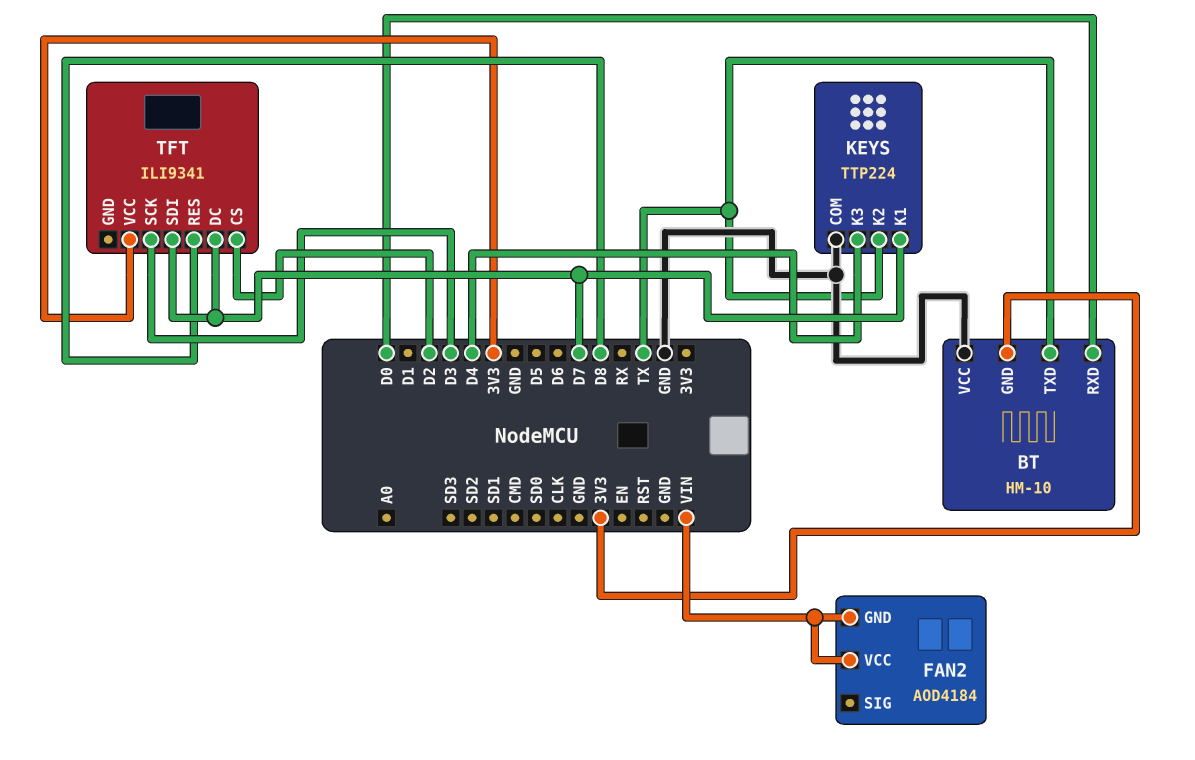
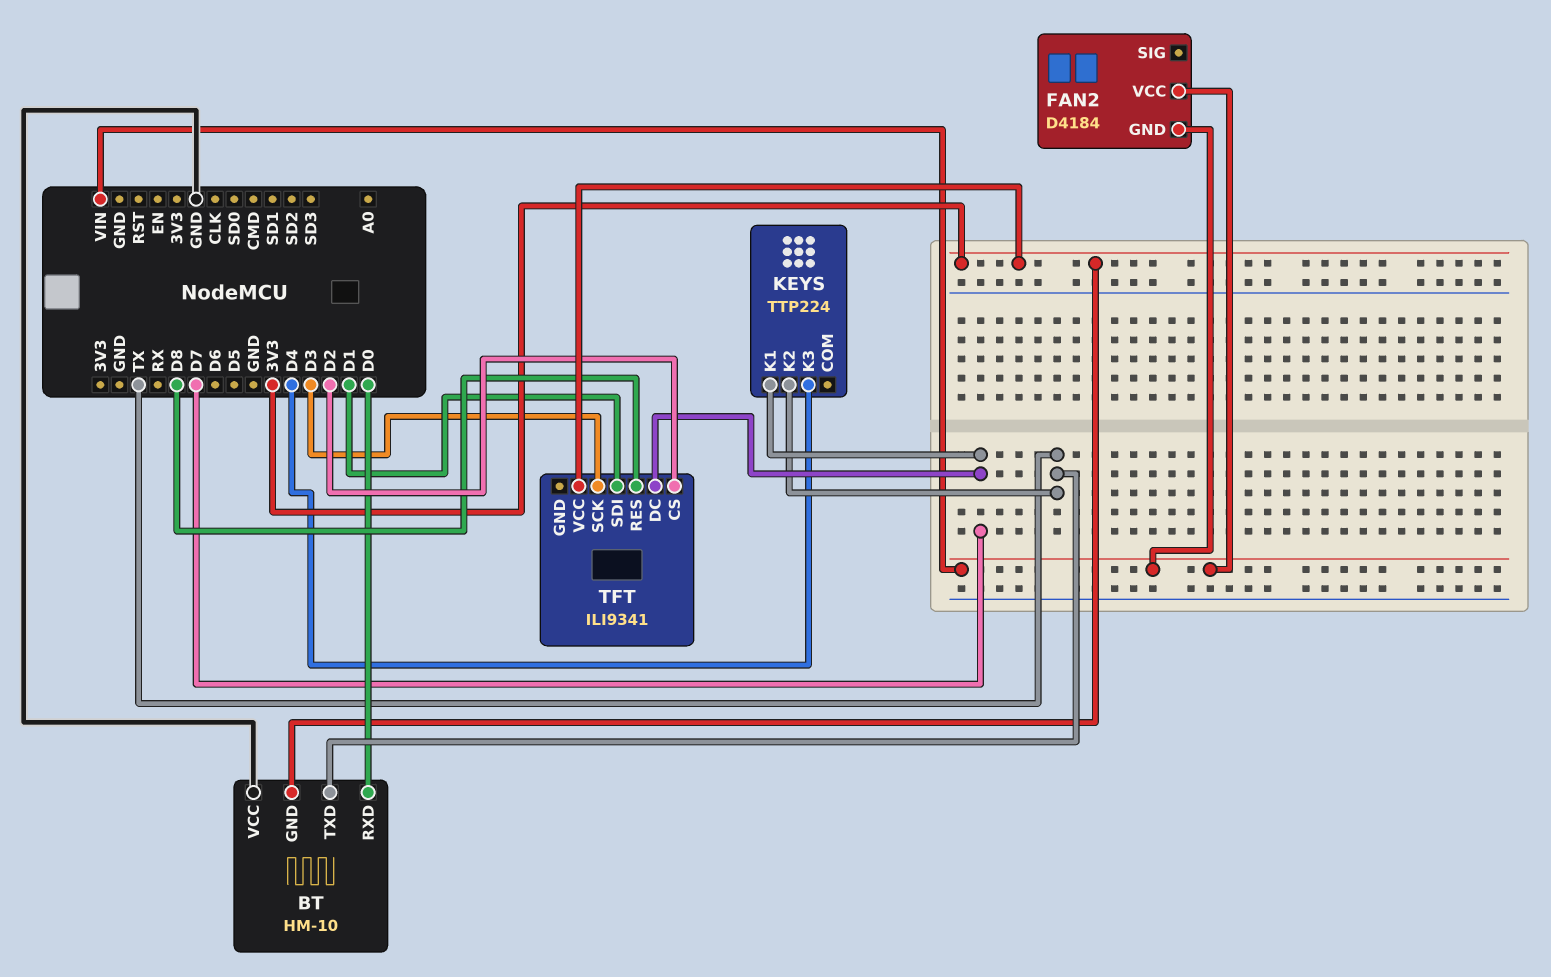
FAN2: AOD4184 -> D4184
KEYS pin COM: GND -> none
TFT pin SDI: D7 -> D1

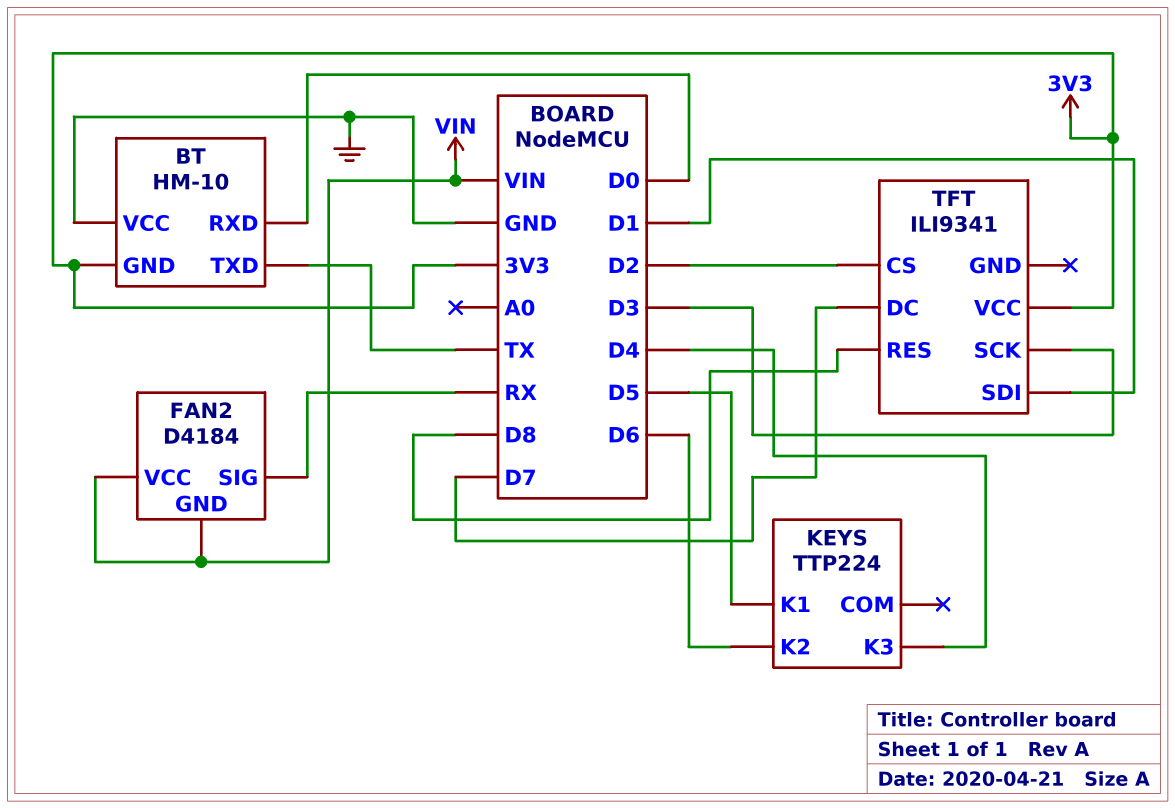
FAN2 pin SIG: none -> RX
KEYS pin K1: D7 -> D5
KEYS pin K2: TX -> D6

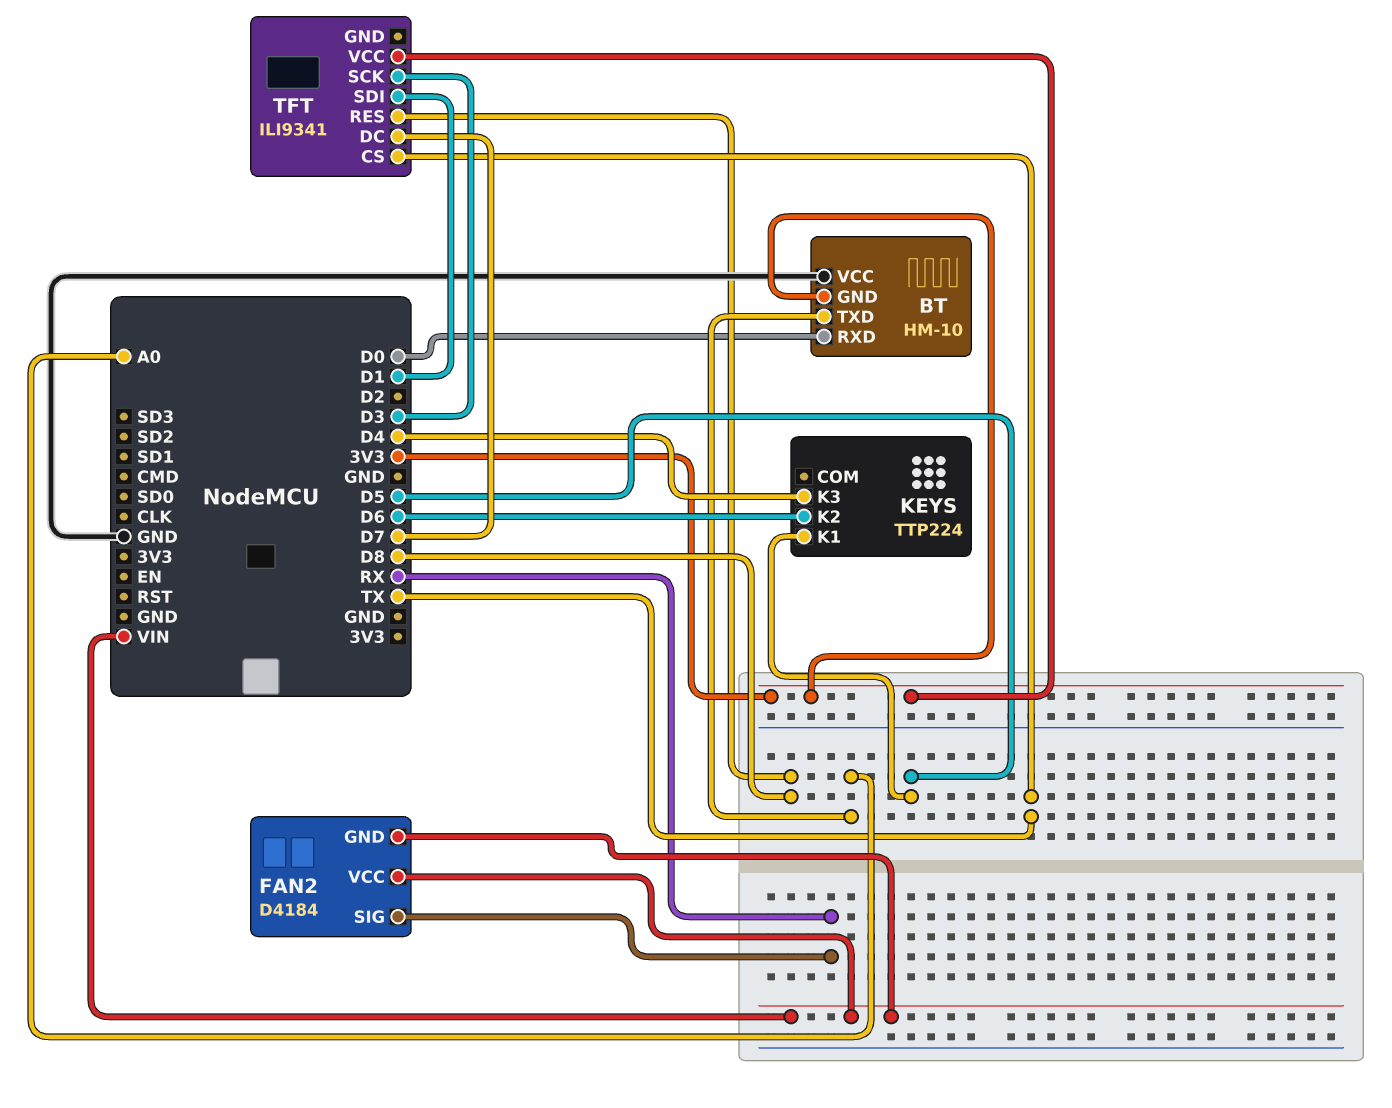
BT pin TXD: TX -> A0
TFT pin CS: D2 -> TX

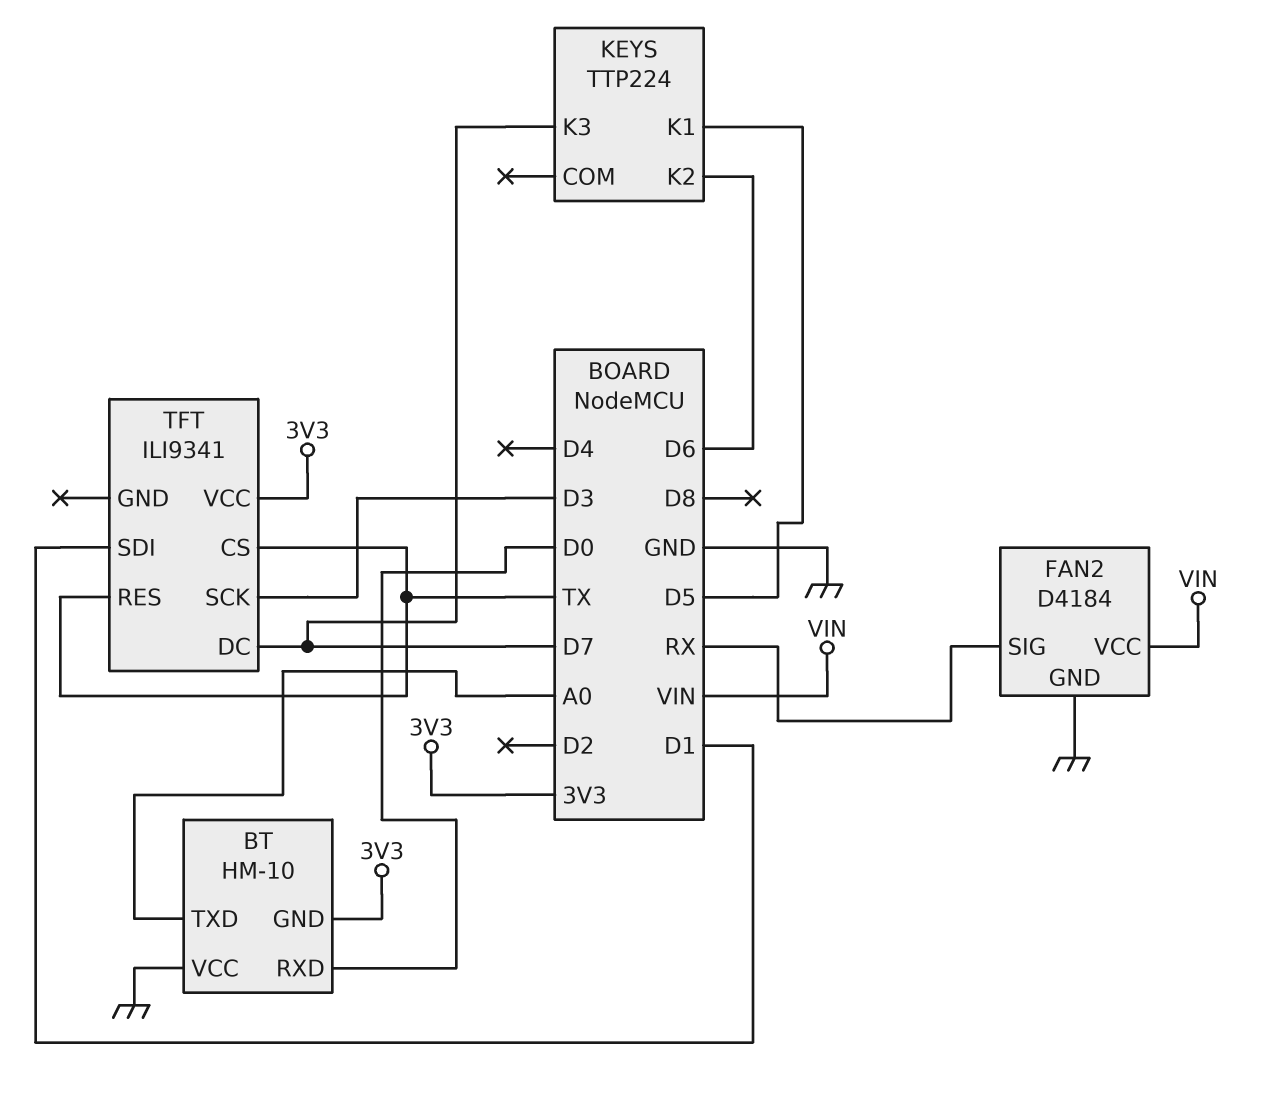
FAN2 pin GND: VIN -> GND
KEYS pin K3: D4 -> D7
TFT pin RES: D8 -> TX

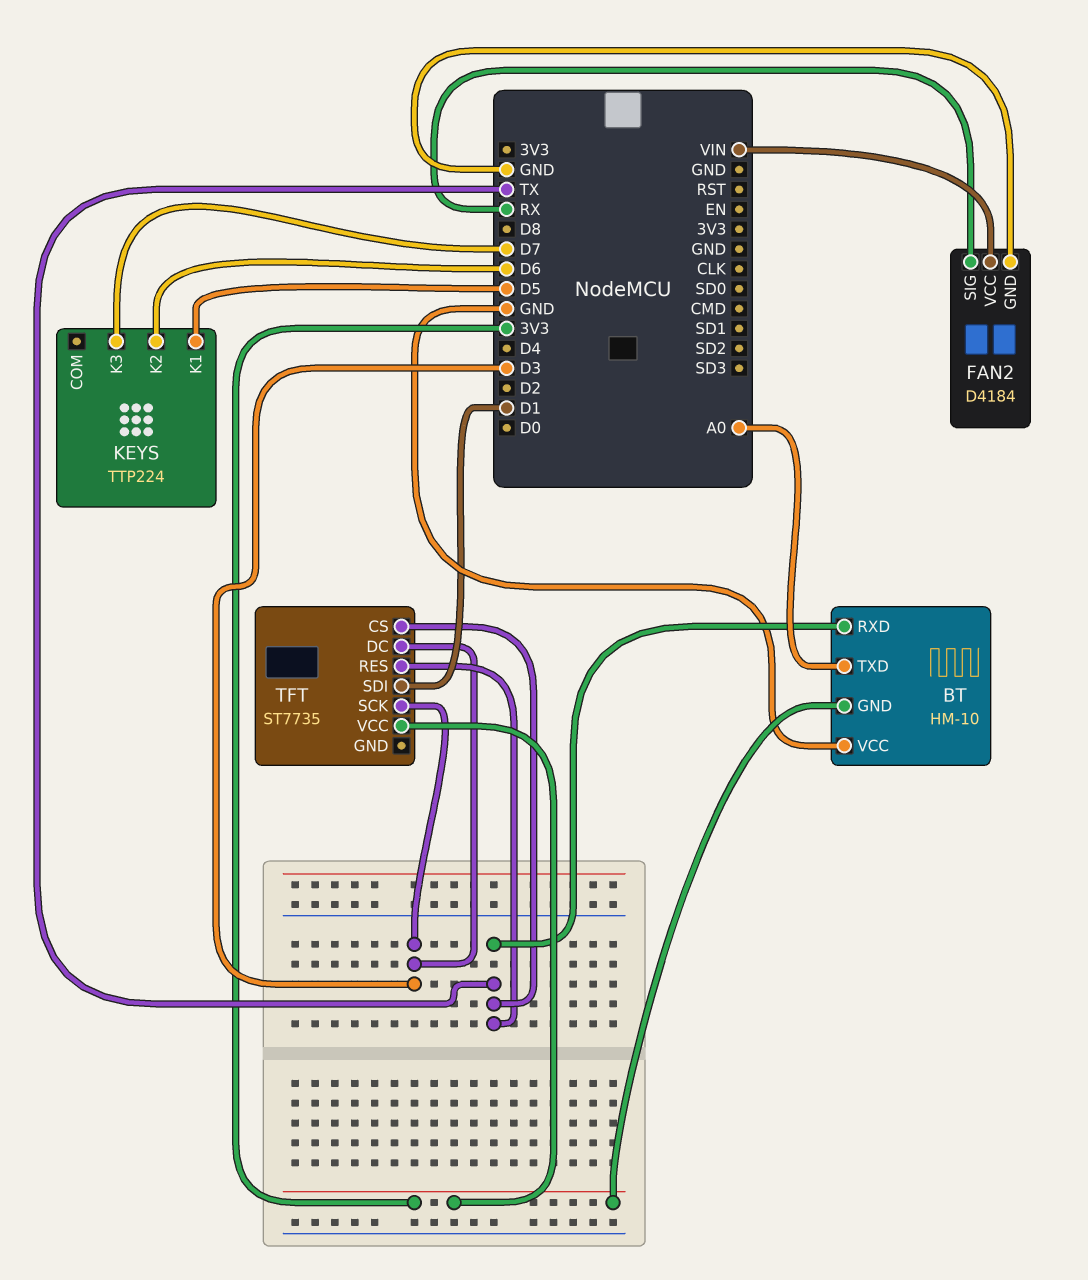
BT pin RXD: D0 -> TX
TFT: ILI9341 -> ST7735
TFT pin DC: D7 -> D3

